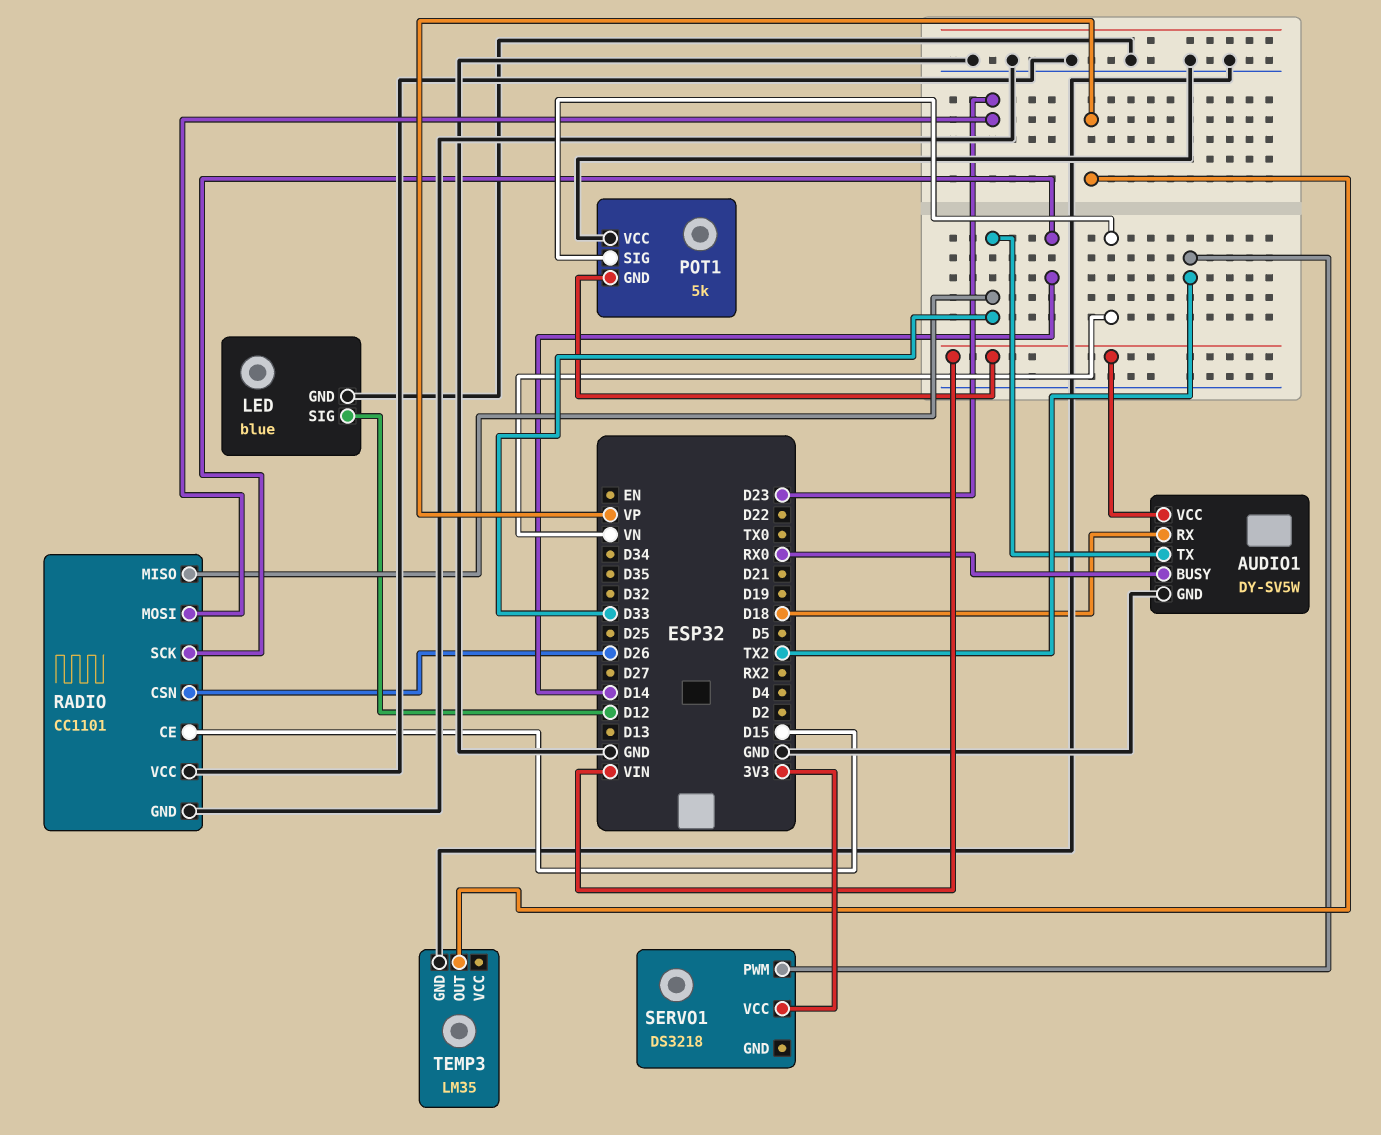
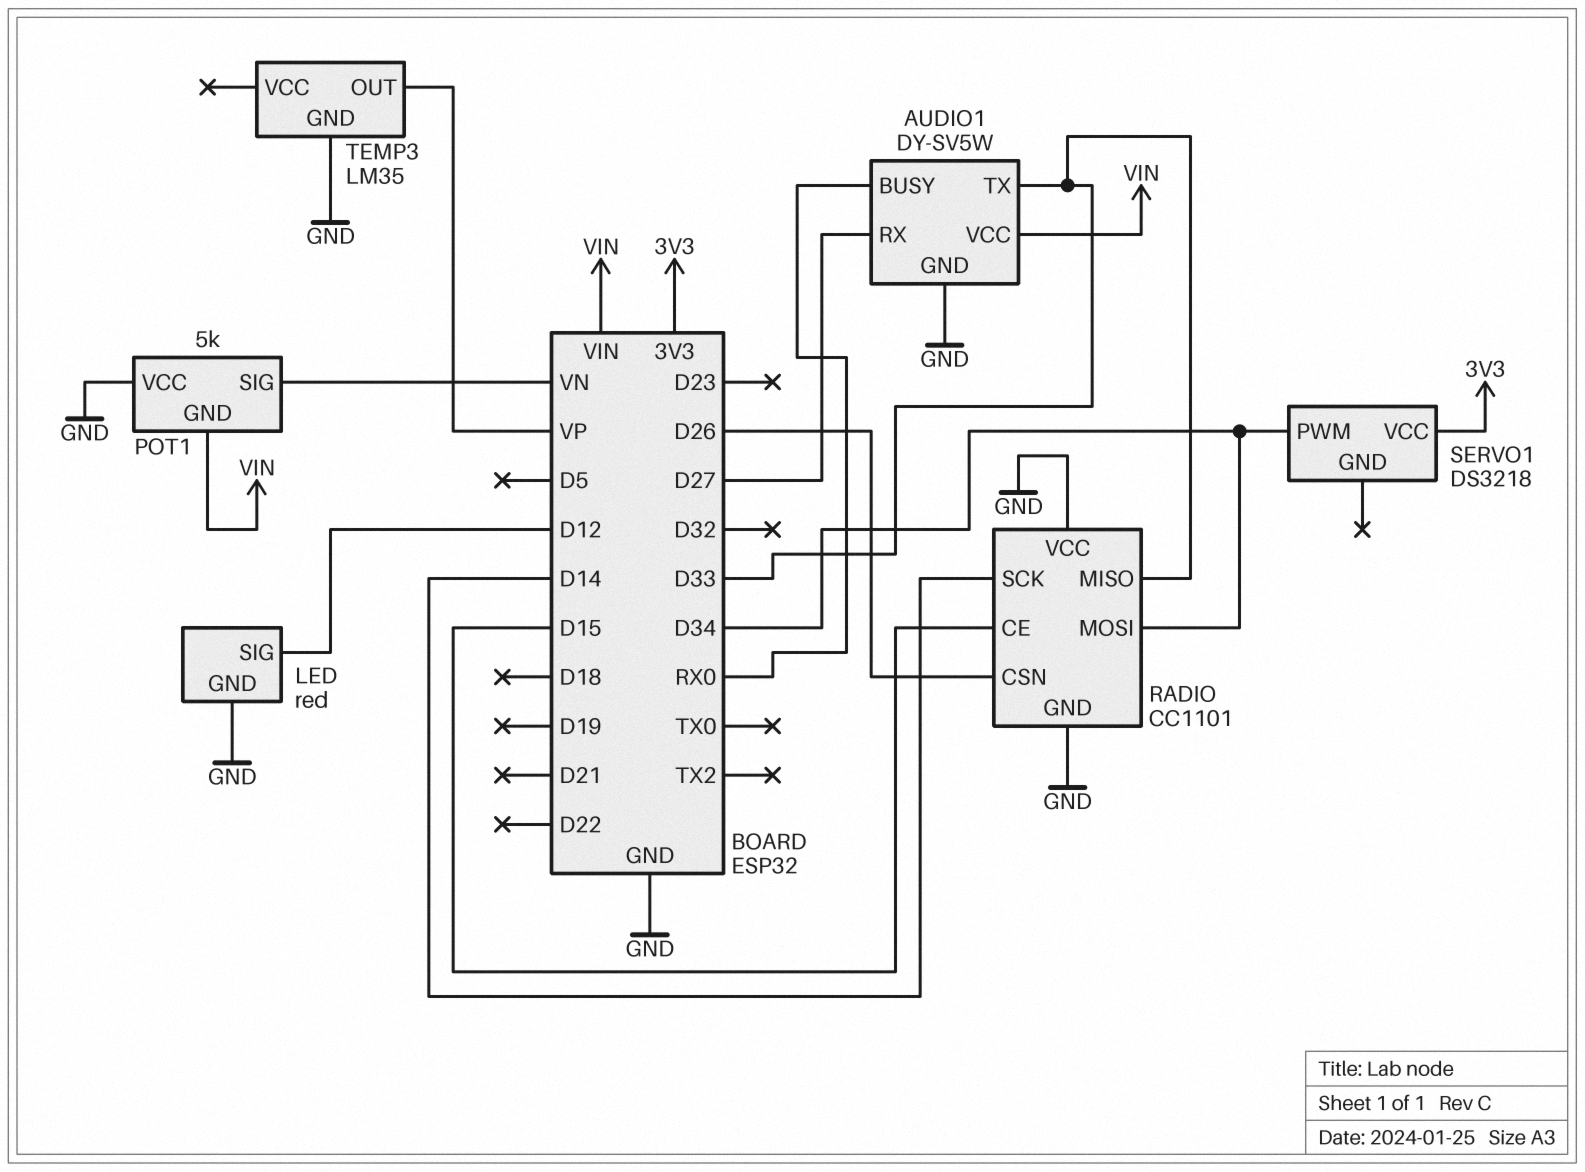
AUDIO1 pin RX: D18 -> D27
LED: blue -> red
RADIO pin MOSI: D23 -> D34
SERVO1 pin PWM: TX2 -> D34

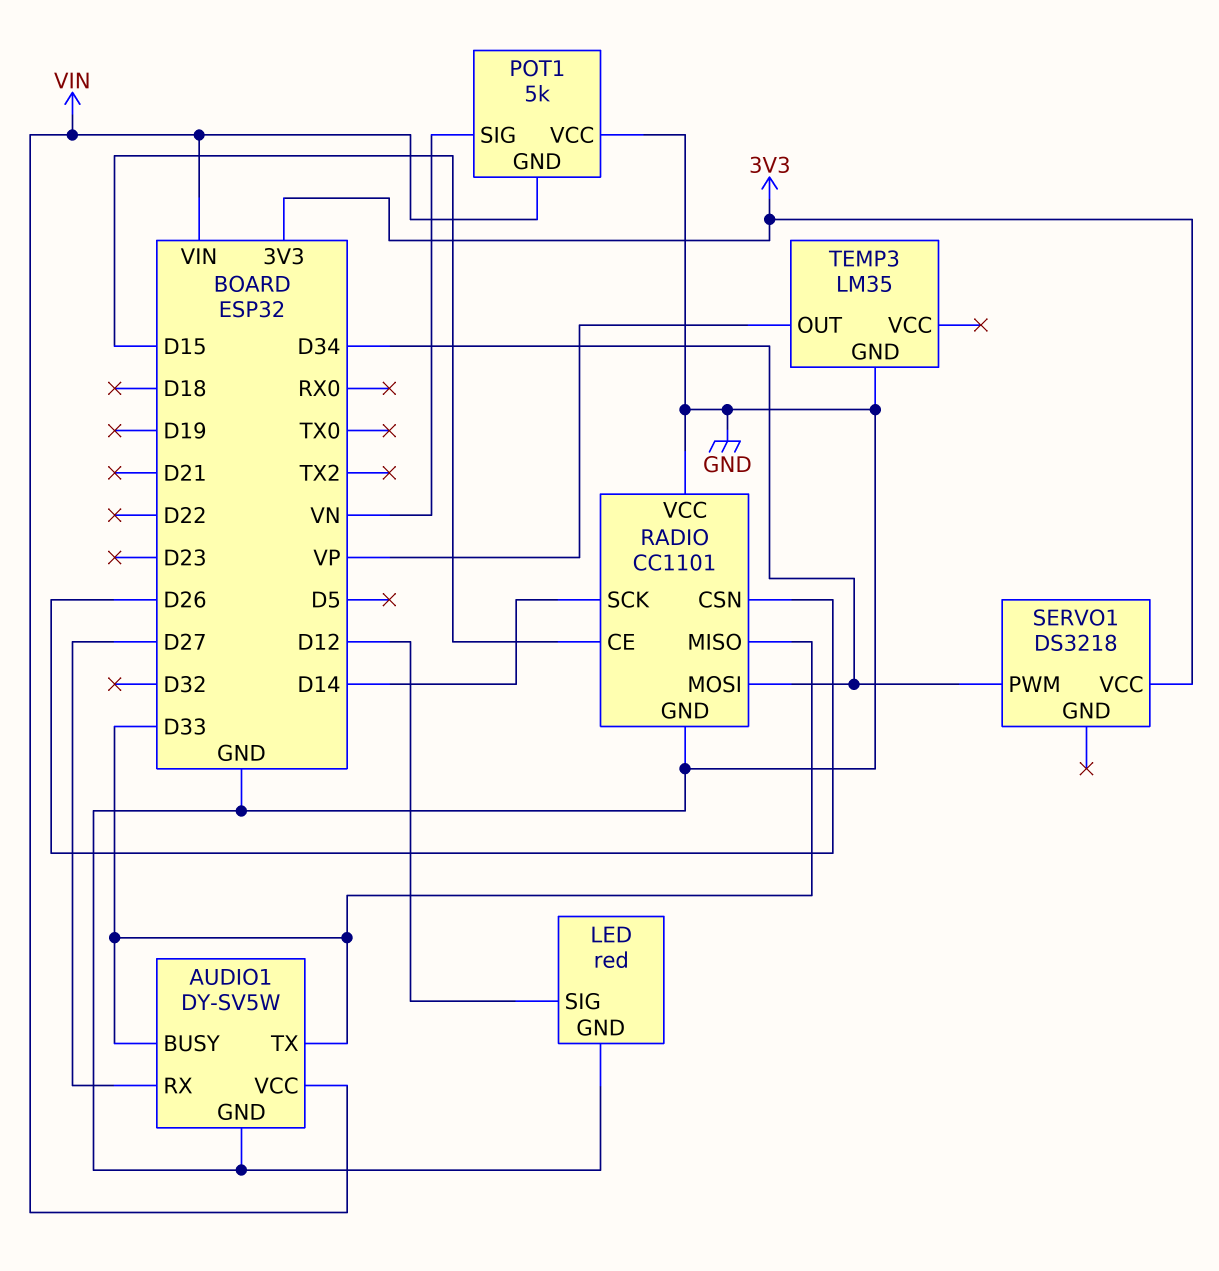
AUDIO1 pin BUSY: RX0 -> D33

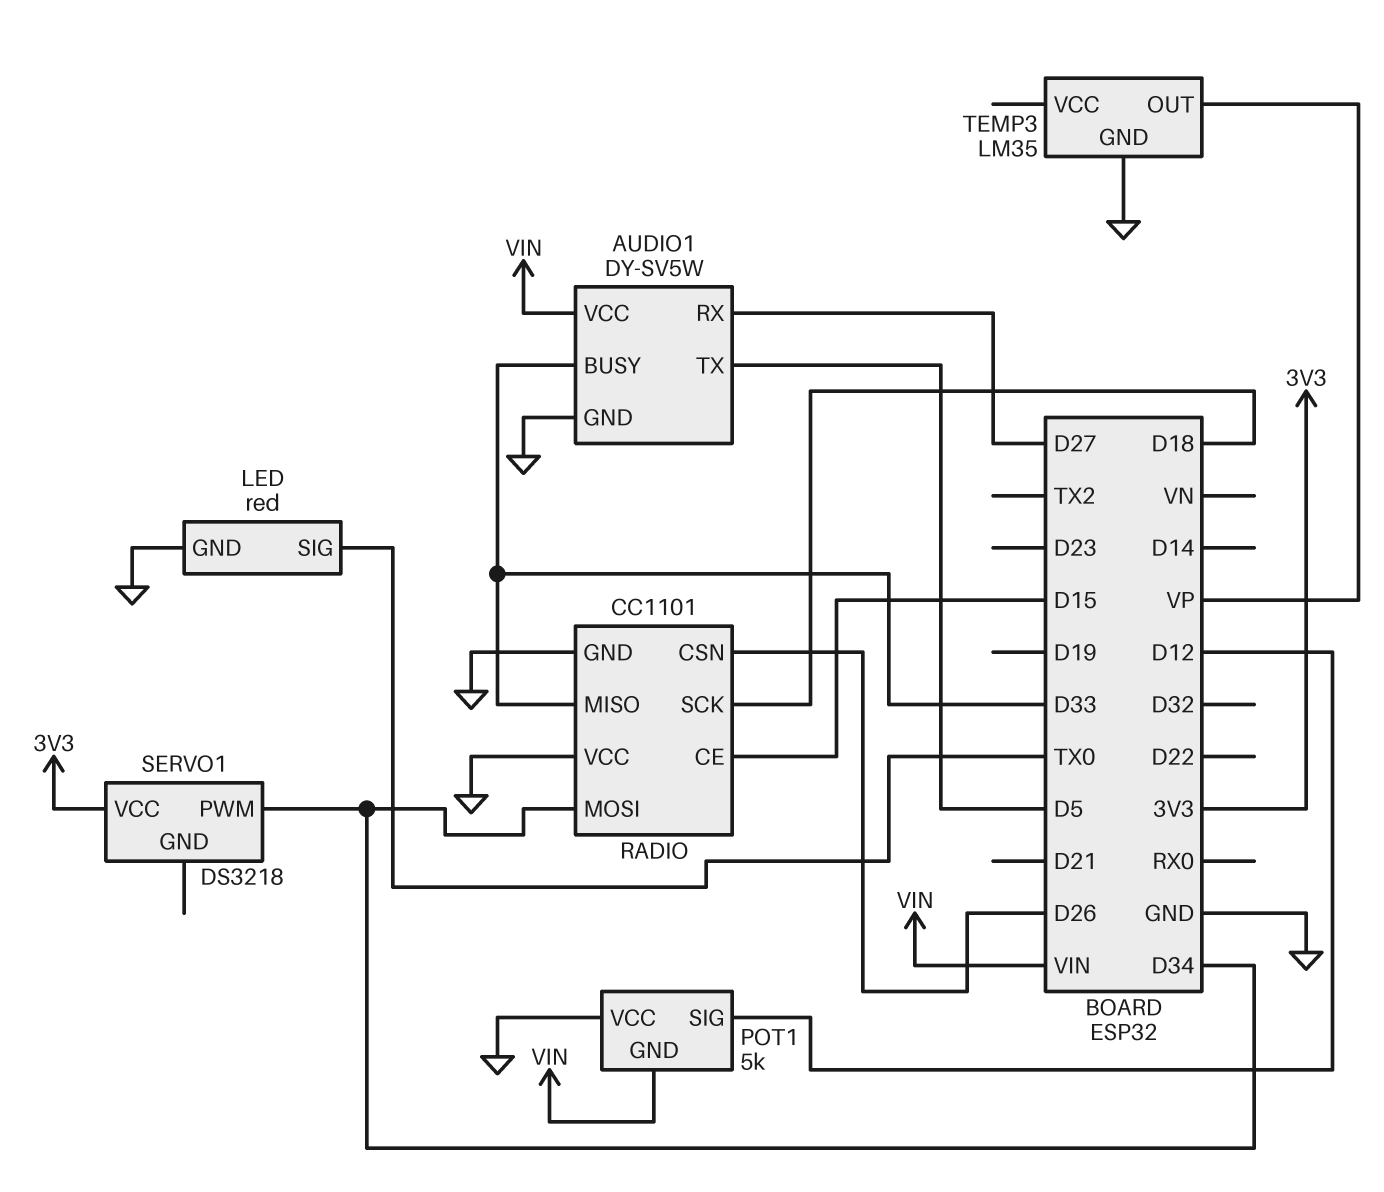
AUDIO1 pin TX: D33 -> D5
LED pin SIG: D12 -> TX0
POT1 pin SIG: VN -> D12
RADIO pin SCK: D14 -> D18

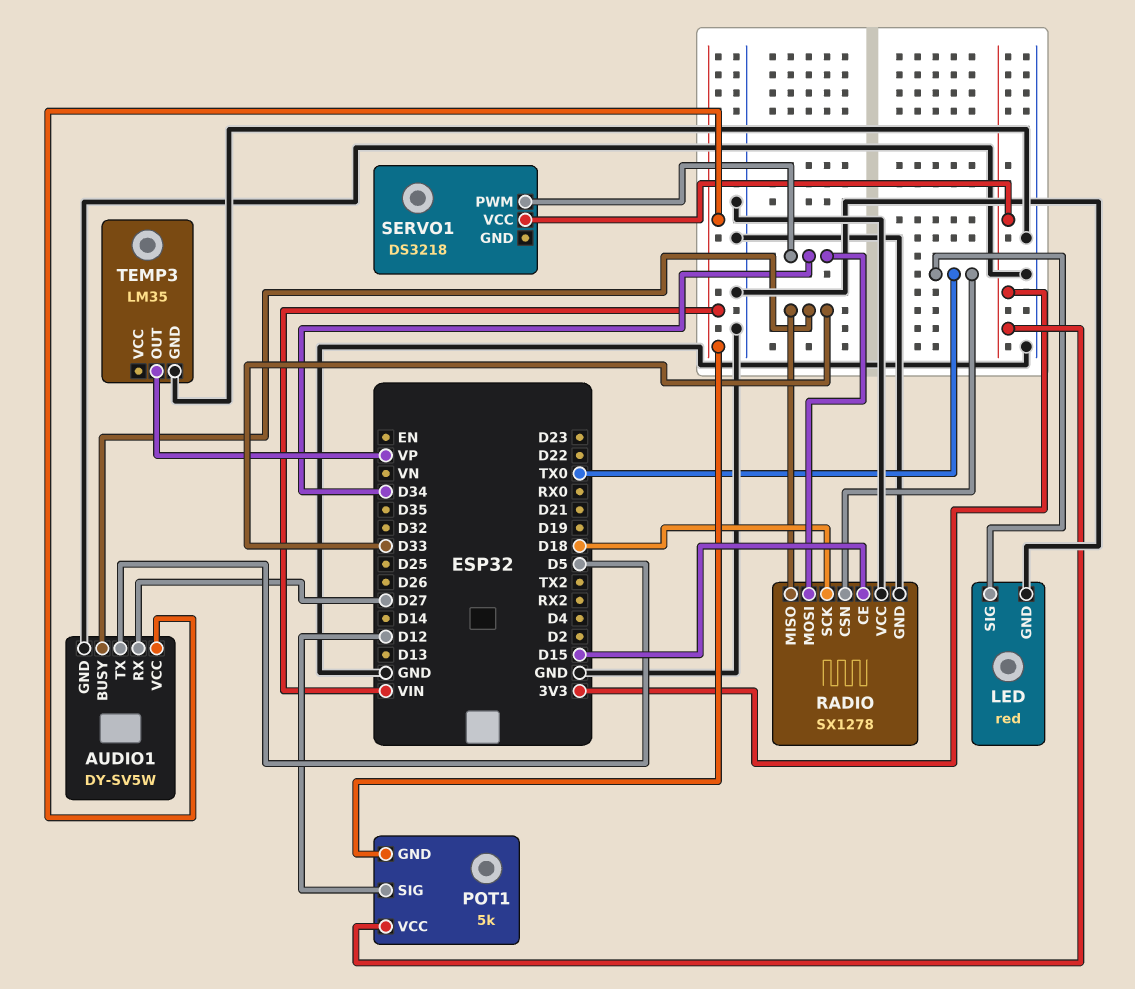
POT1 pin VCC: GND -> 3V3
RADIO: CC1101 -> SX1278
RADIO pin CSN: D26 -> TX0

